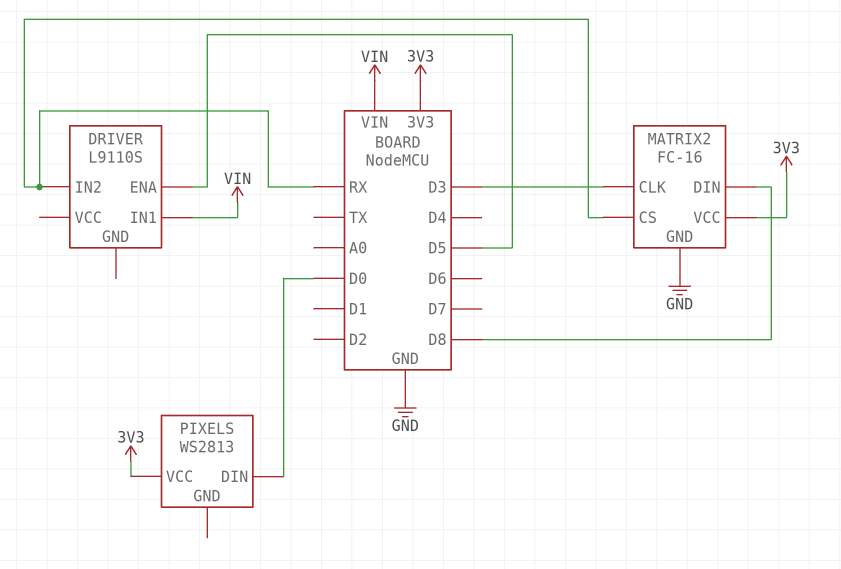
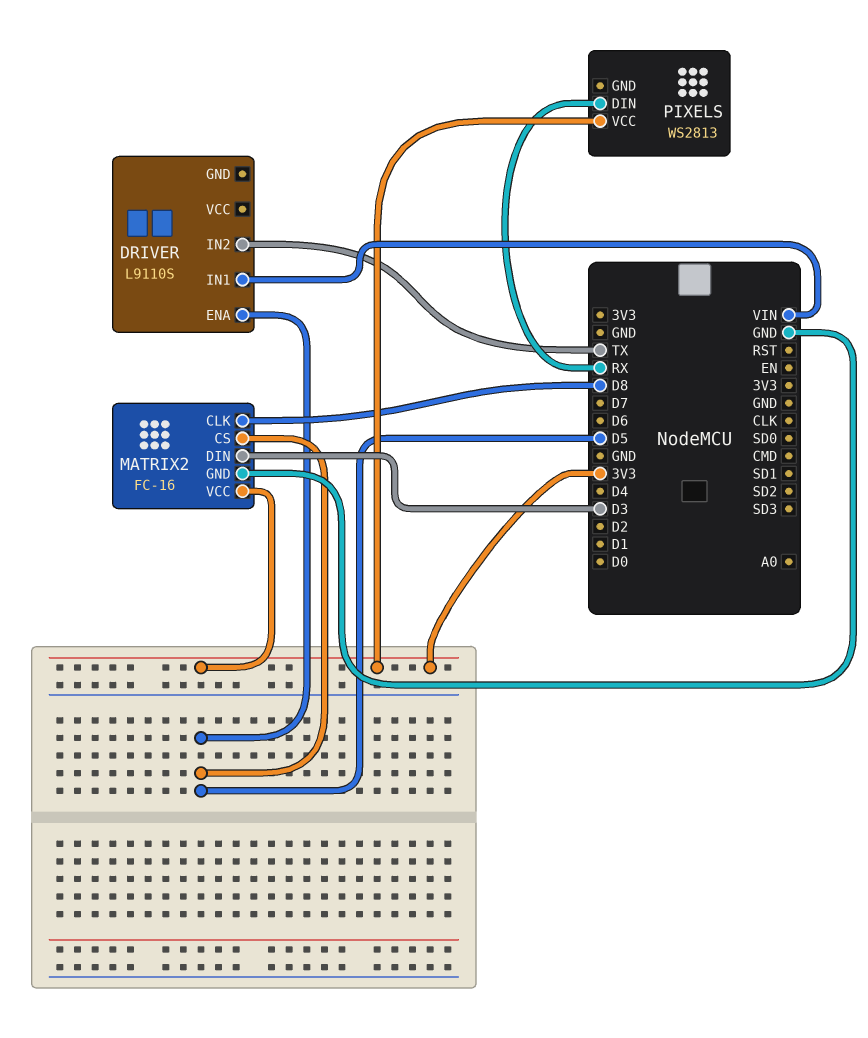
DRIVER pin IN2: RX -> TX
MATRIX2 pin CLK: D3 -> D8
MATRIX2 pin CS: RX -> D5
MATRIX2 pin DIN: D8 -> D3
PIXELS pin DIN: D0 -> RX

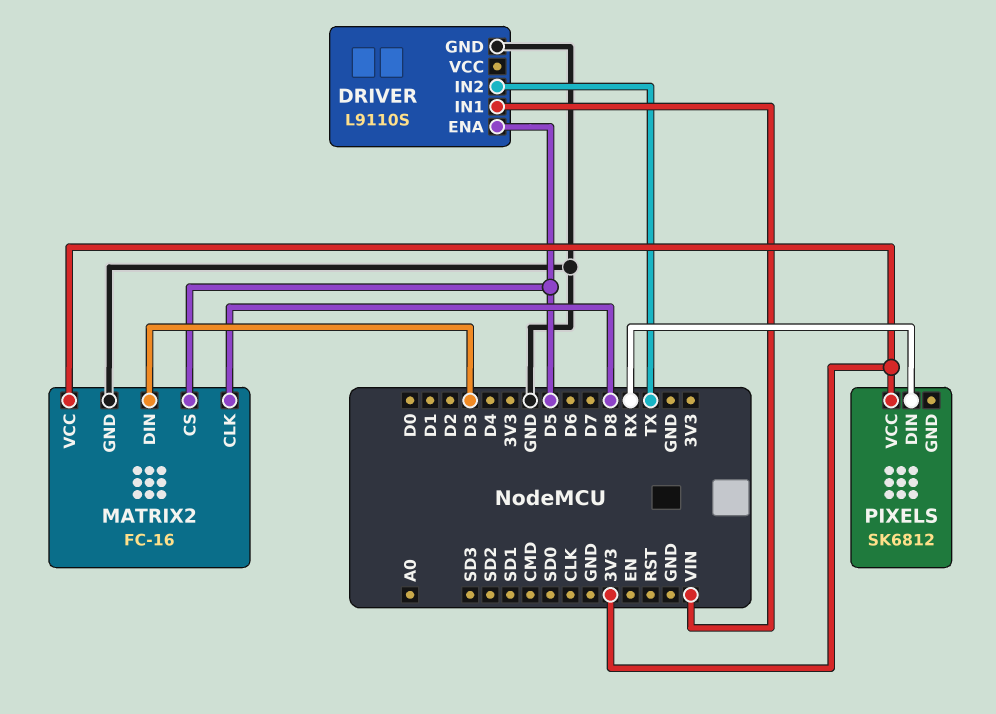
DRIVER pin GND: none -> GND
PIXELS: WS2813 -> SK6812

